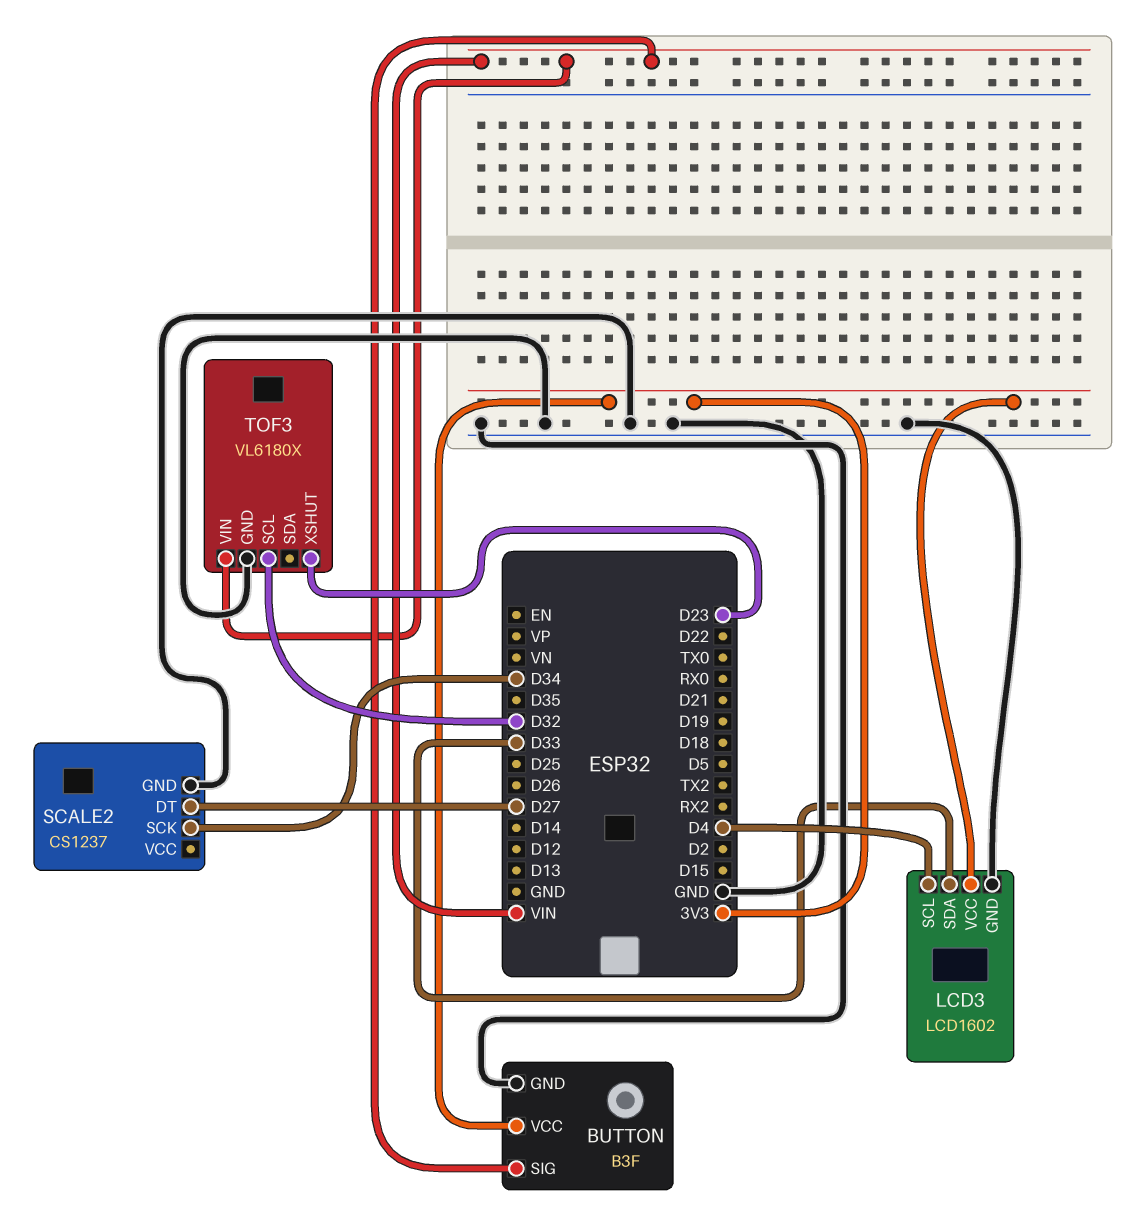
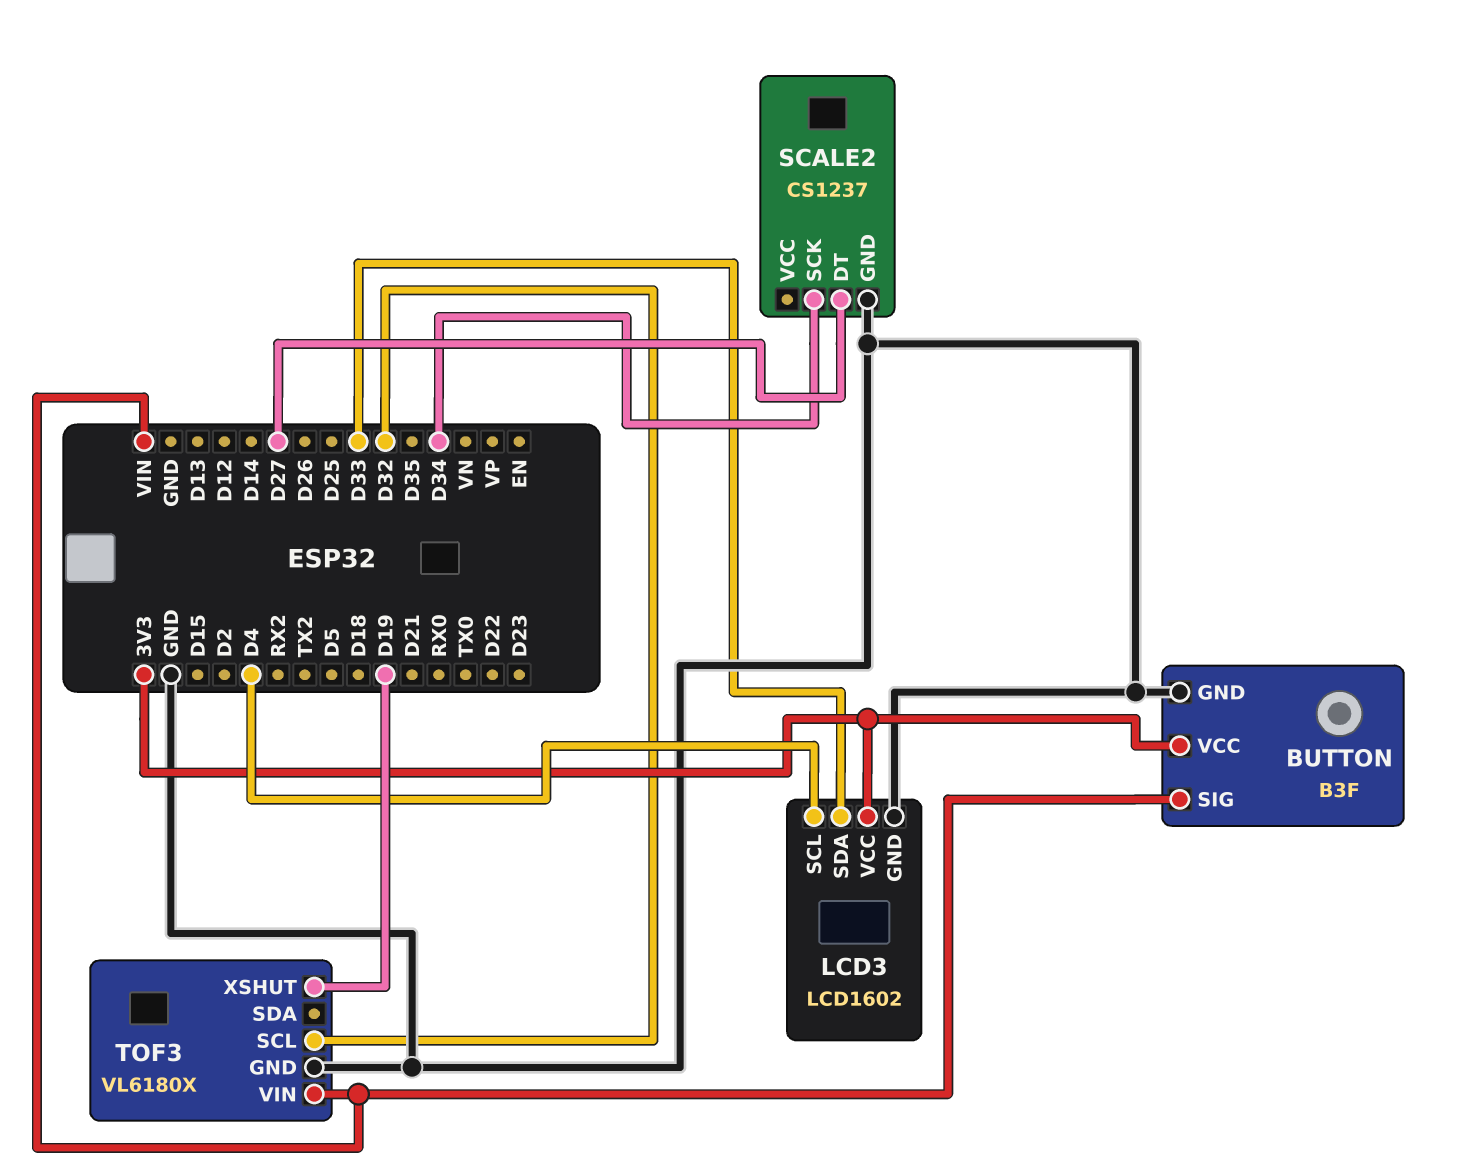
TOF3 pin XSHUT: D23 -> D19

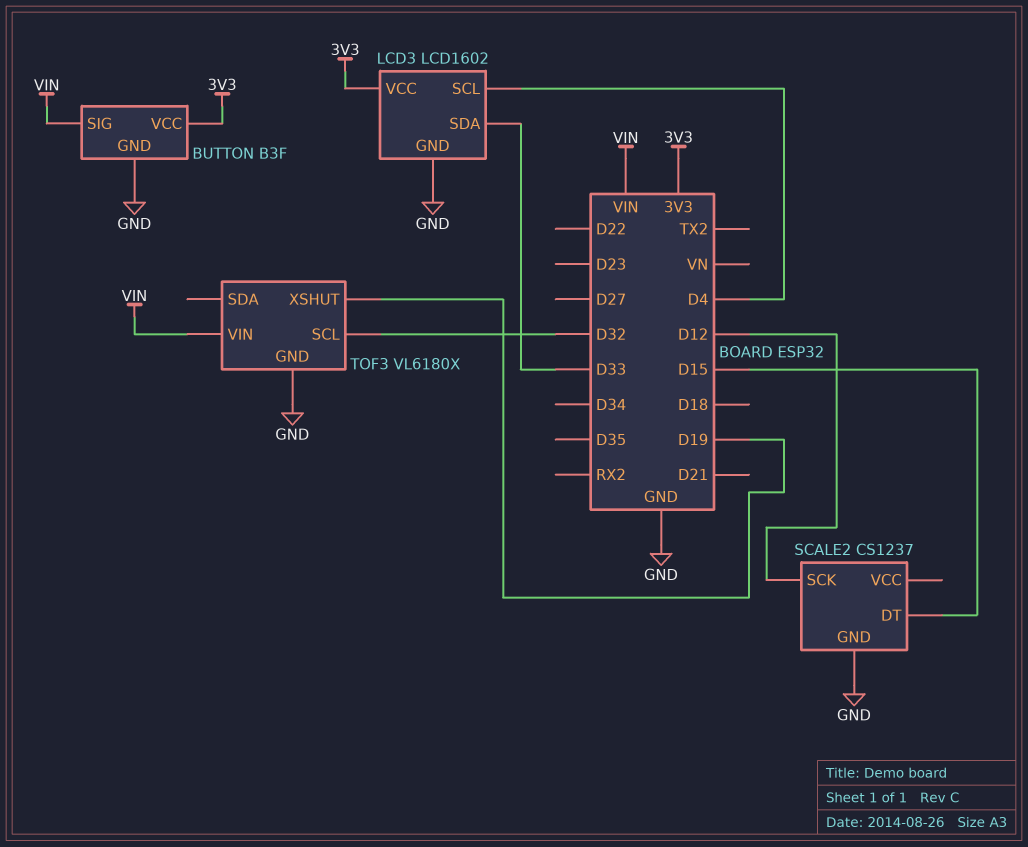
SCALE2 pin DT: D27 -> D15
SCALE2 pin SCK: D34 -> D12

